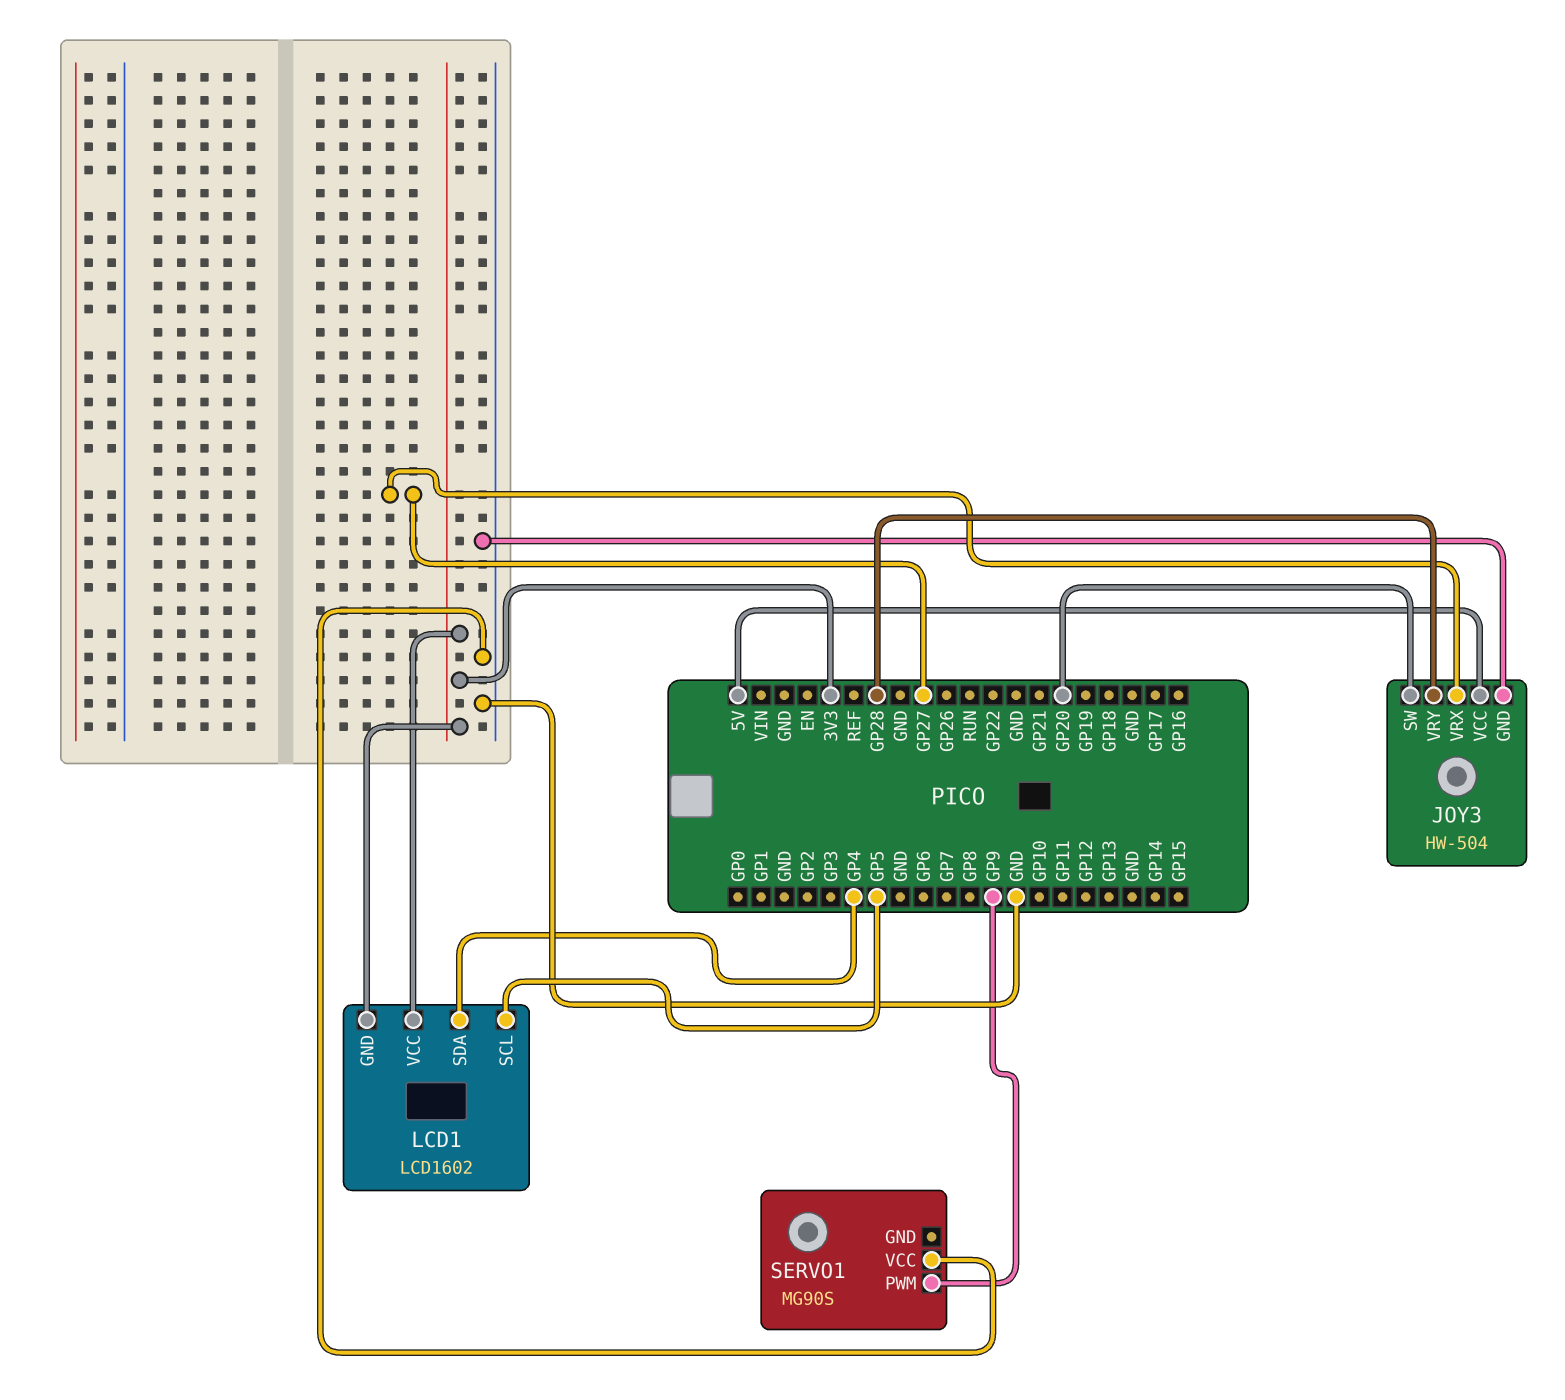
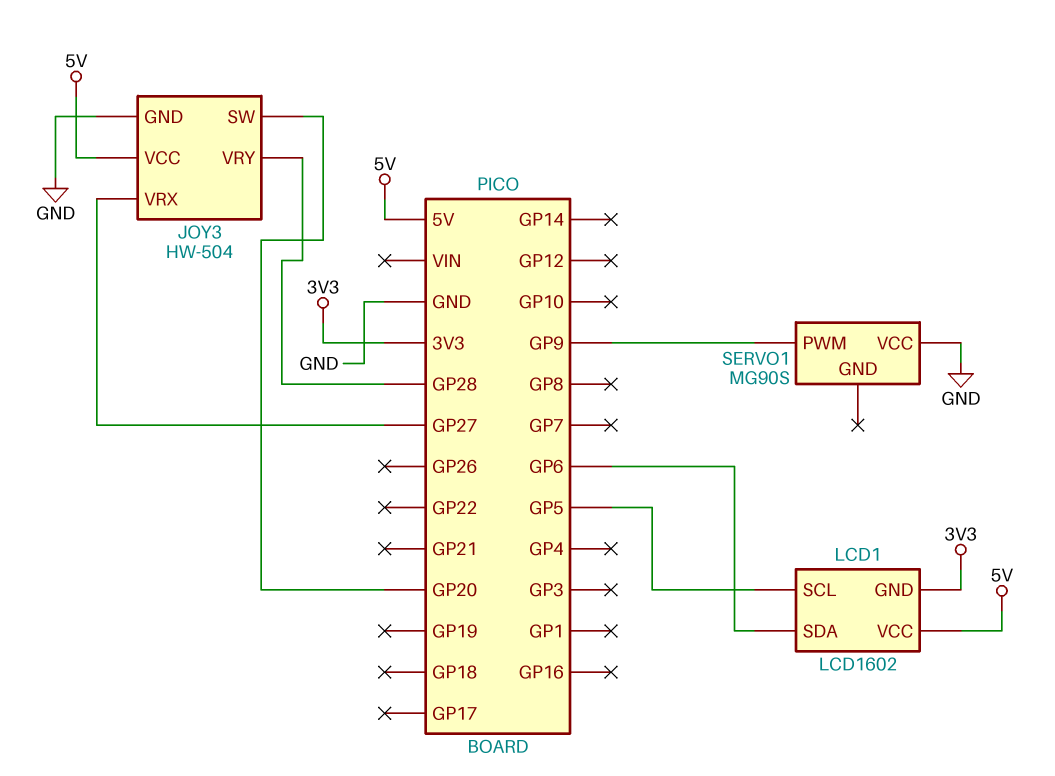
LCD1 pin SDA: GP4 -> GP6
LCD1 pin VCC: 3V3 -> 5V

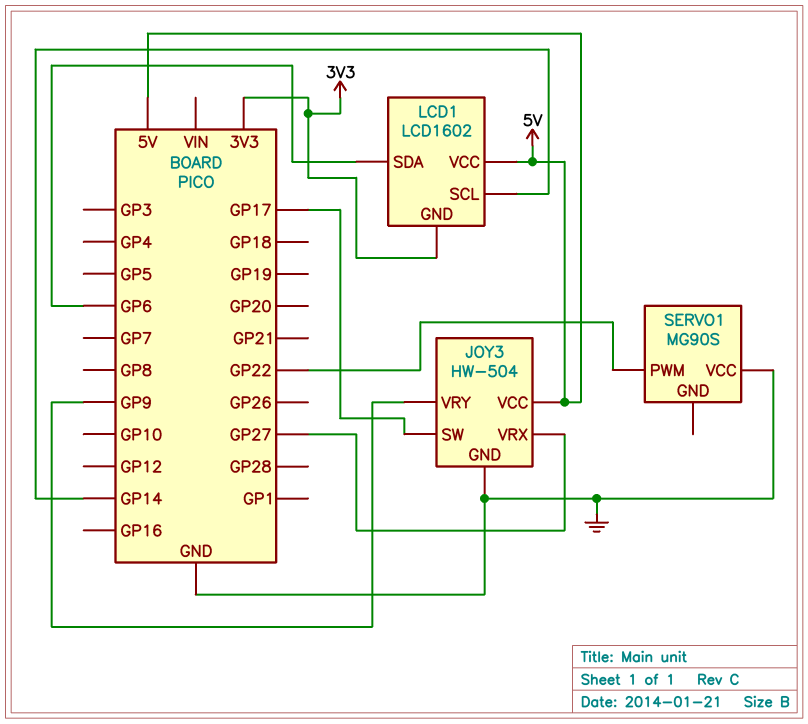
JOY3 pin SW: GP20 -> GP17
JOY3 pin VRY: GP28 -> GP9
LCD1 pin SCL: GP5 -> GP14
SERVO1 pin PWM: GP9 -> GP22

